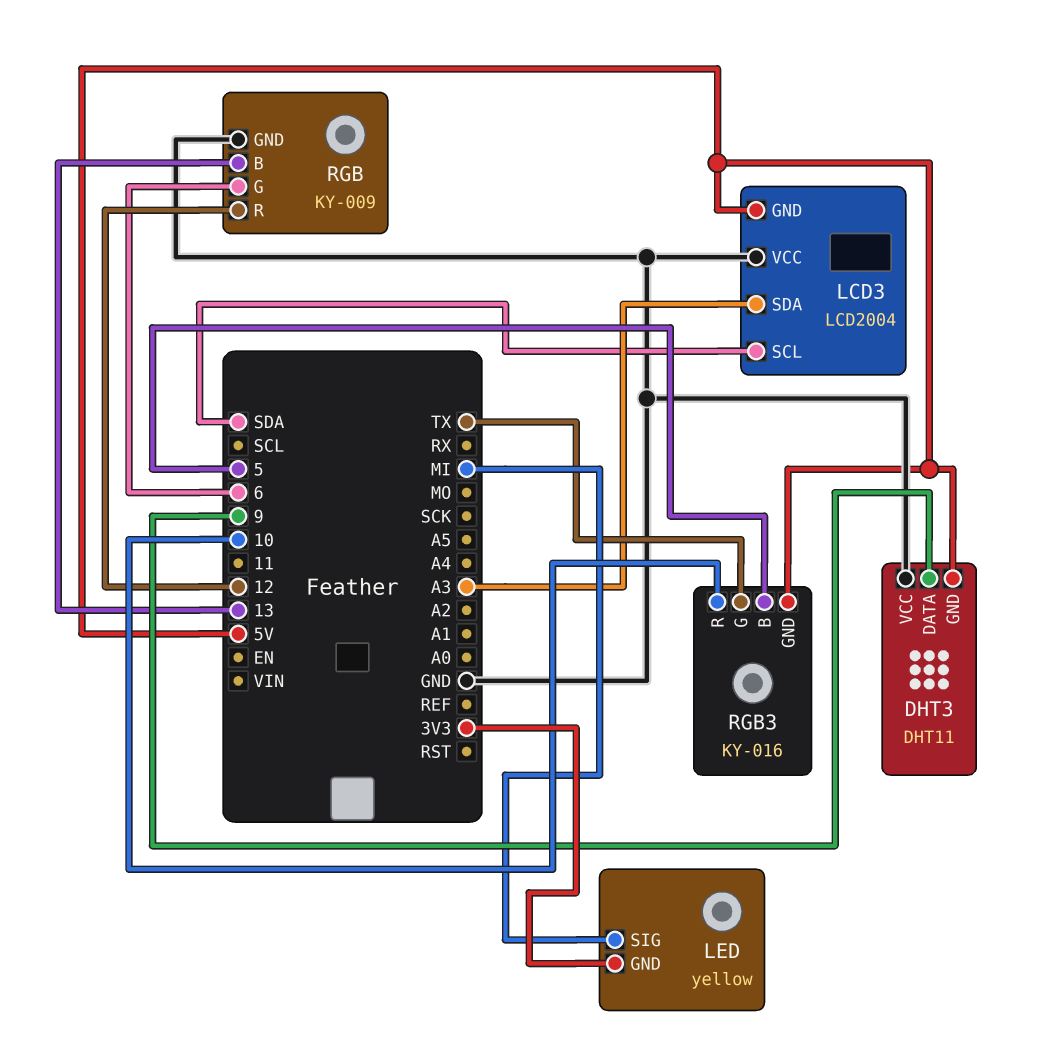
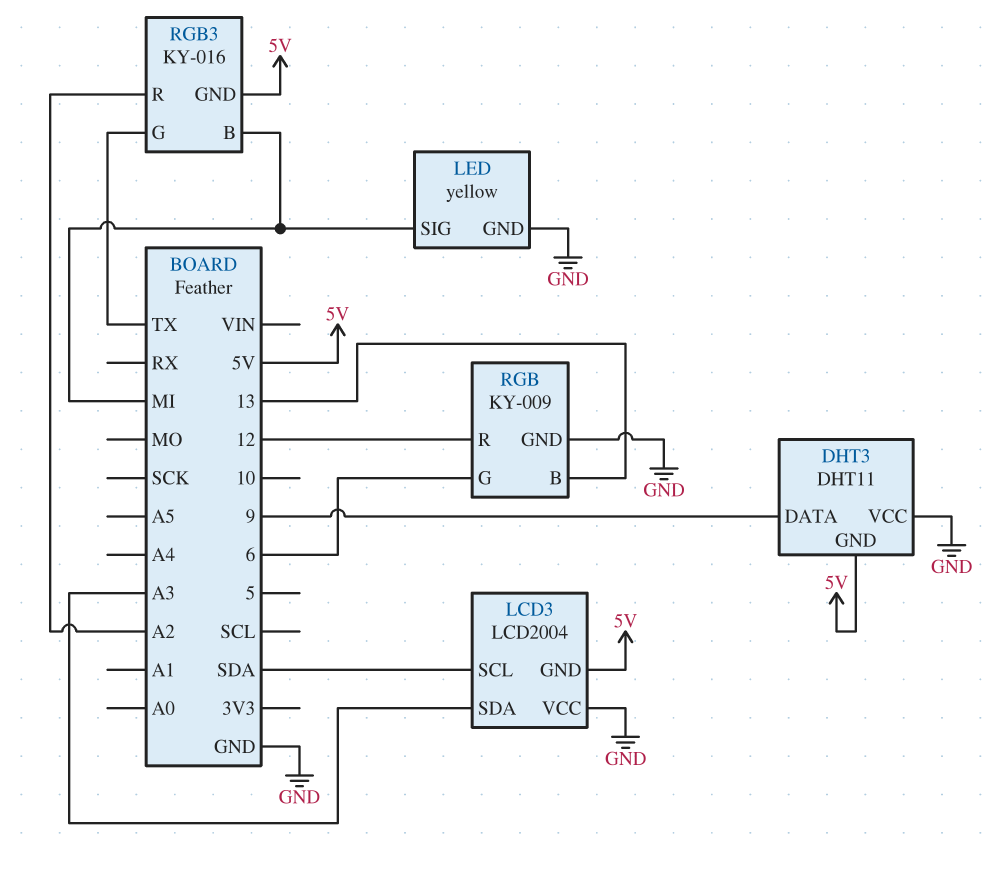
LED pin GND: 3V3 -> GND
RGB3 pin B: 5 -> MI
RGB3 pin R: 10 -> A2

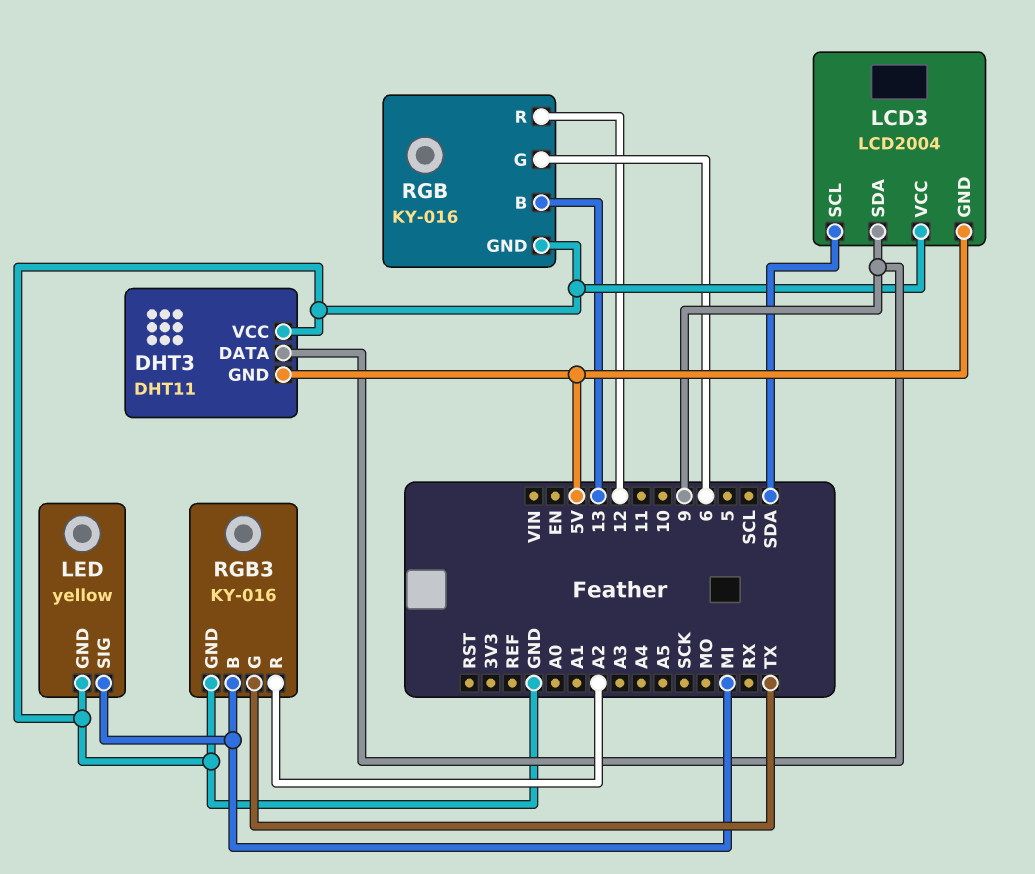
LCD3 pin SDA: A3 -> 9
RGB: KY-009 -> KY-016
RGB3 pin GND: 5V -> GND

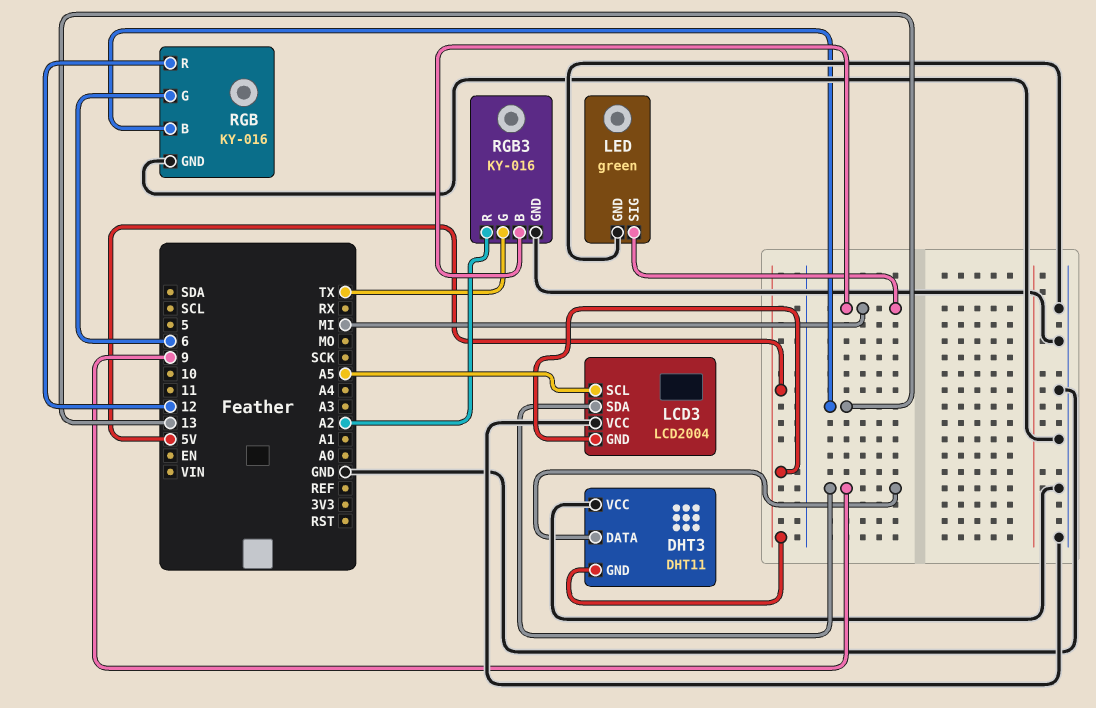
LCD3 pin SCL: SDA -> A5
LED: yellow -> green

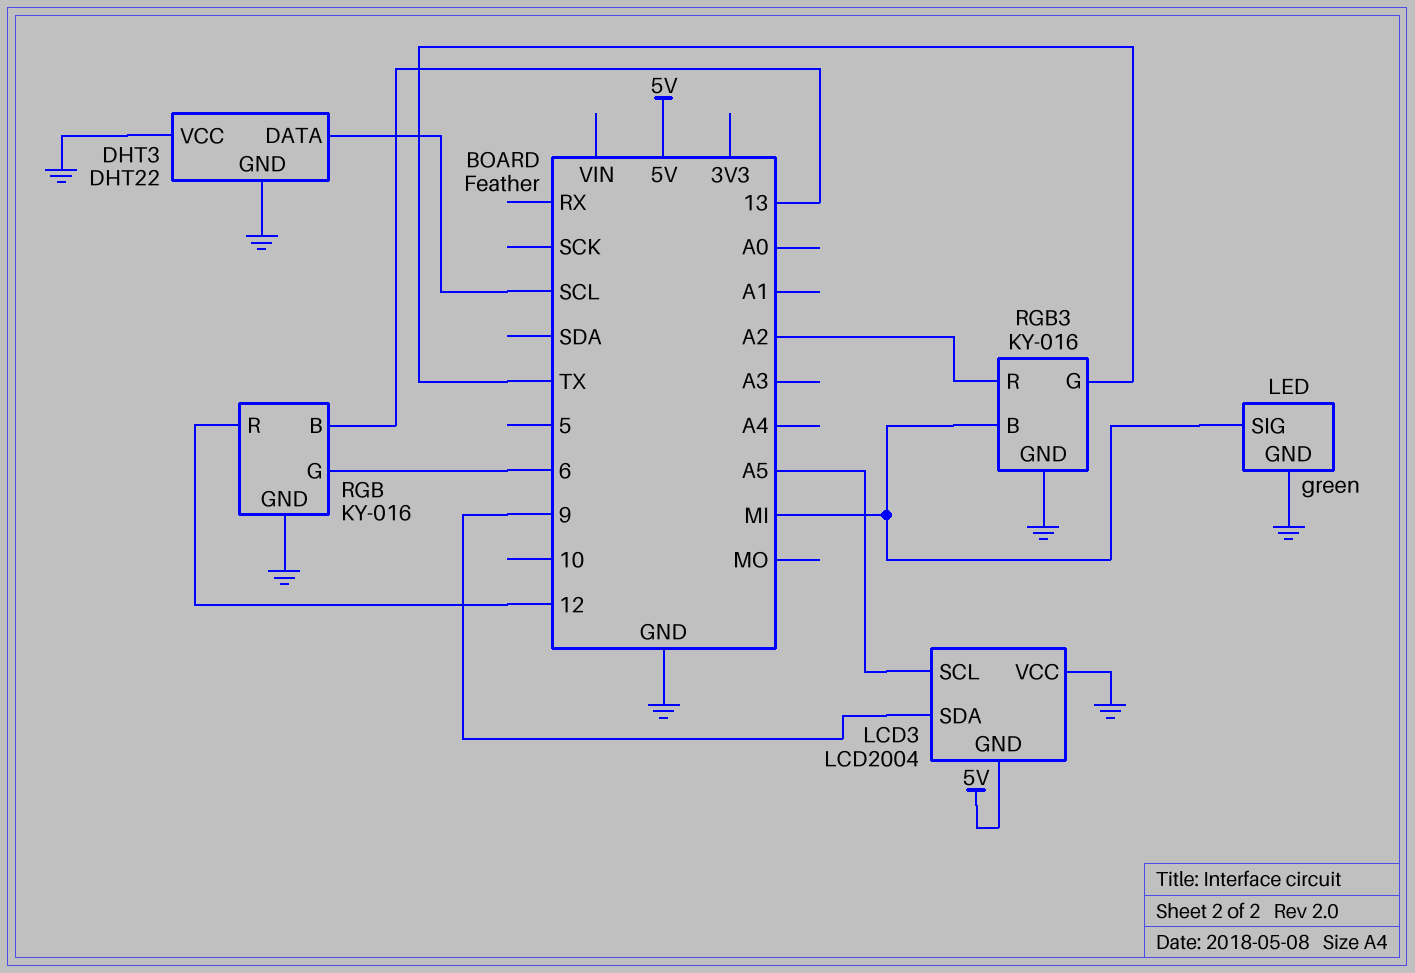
DHT3: DHT11 -> DHT22
DHT3 pin DATA: 9 -> SCL
DHT3 pin GND: 5V -> GND

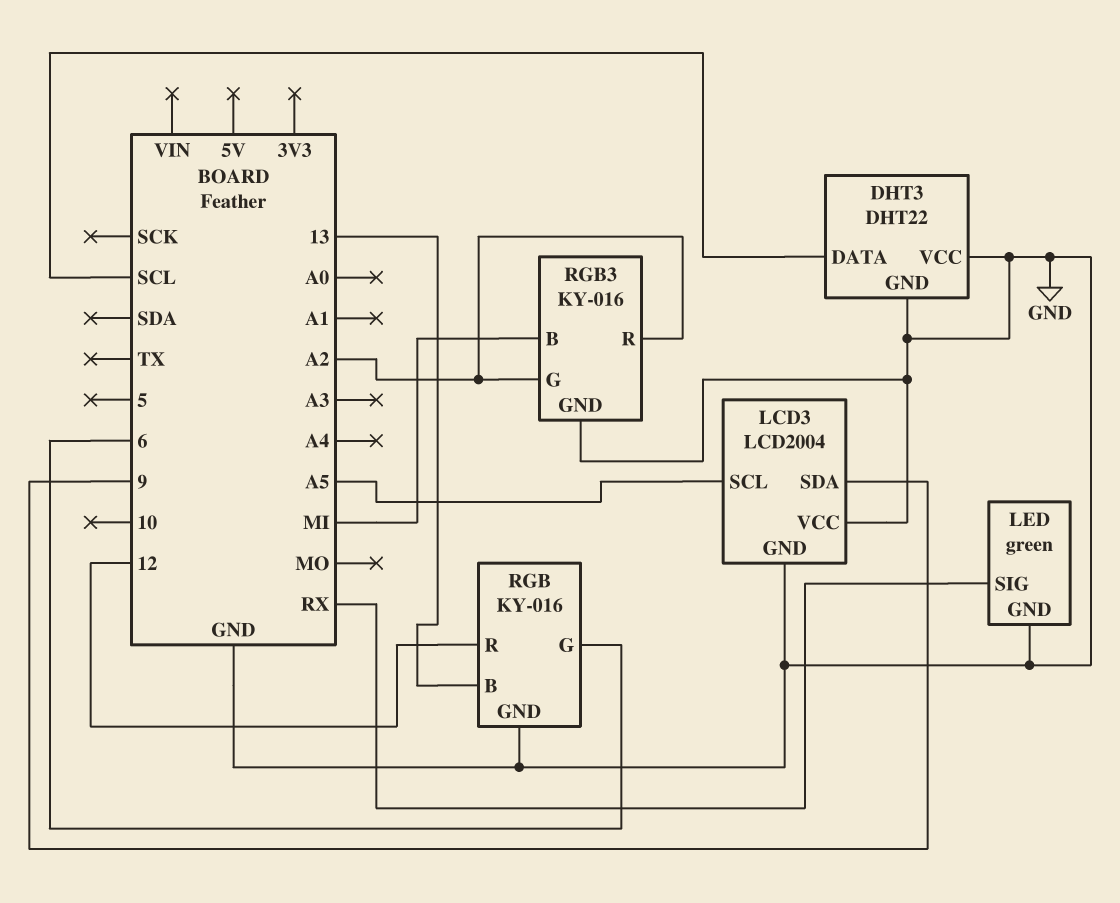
LCD3 pin GND: 5V -> GND
LED pin SIG: MI -> RX
RGB3 pin G: TX -> A2

